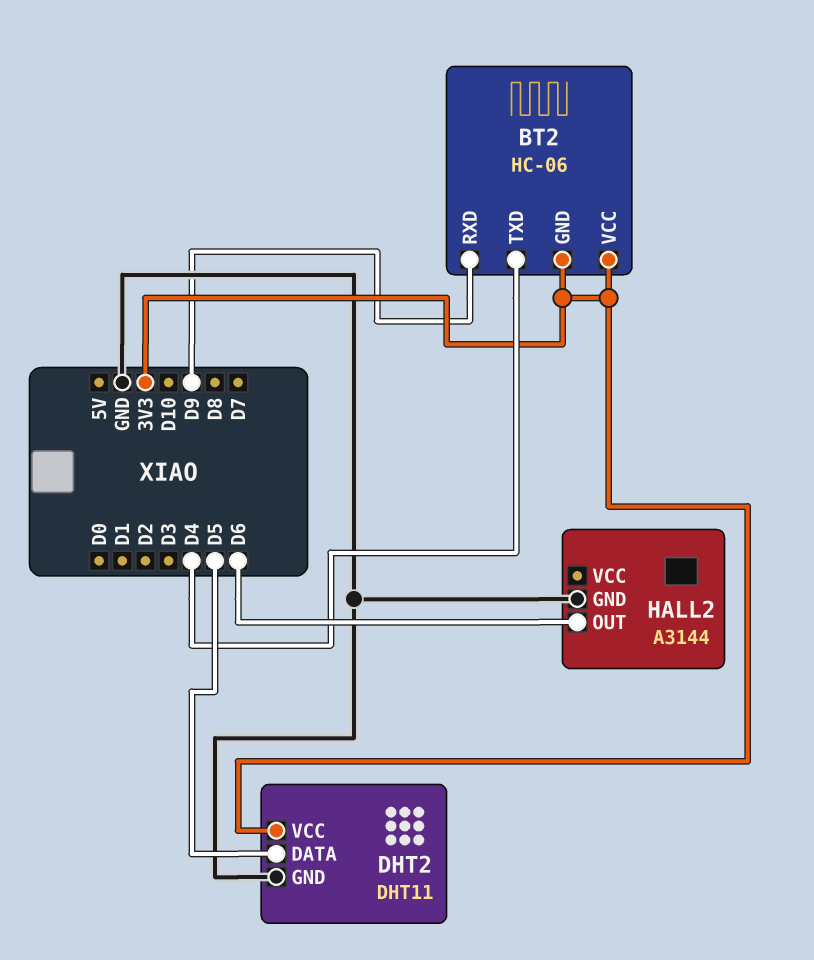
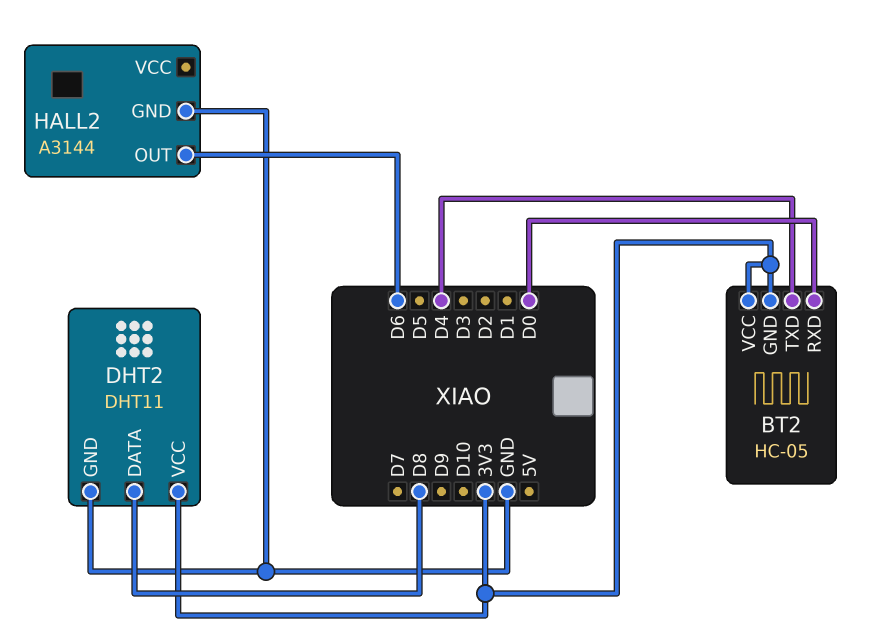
BT2: HC-06 -> HC-05
BT2 pin RXD: D9 -> D0
DHT2 pin DATA: D5 -> D8

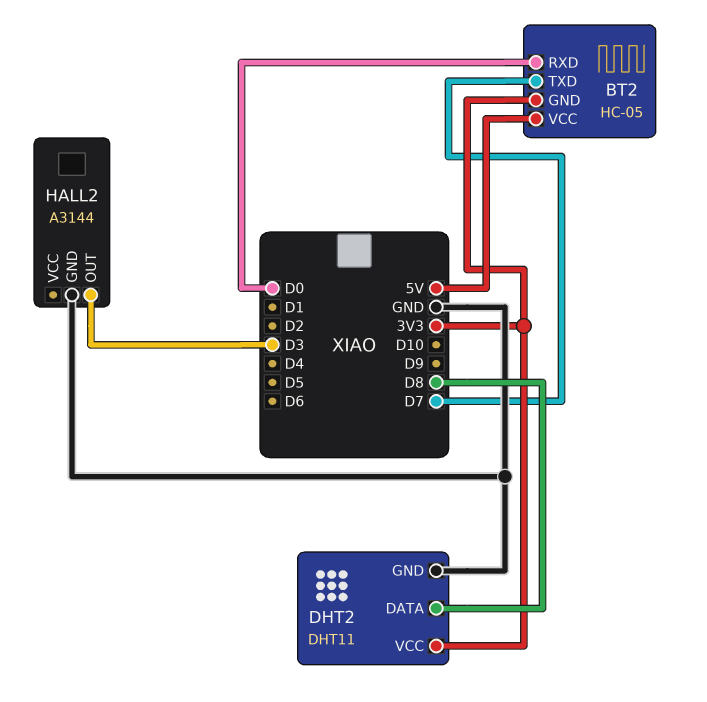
BT2 pin TXD: D4 -> D7
BT2 pin VCC: 3V3 -> 5V
HALL2 pin OUT: D6 -> D3

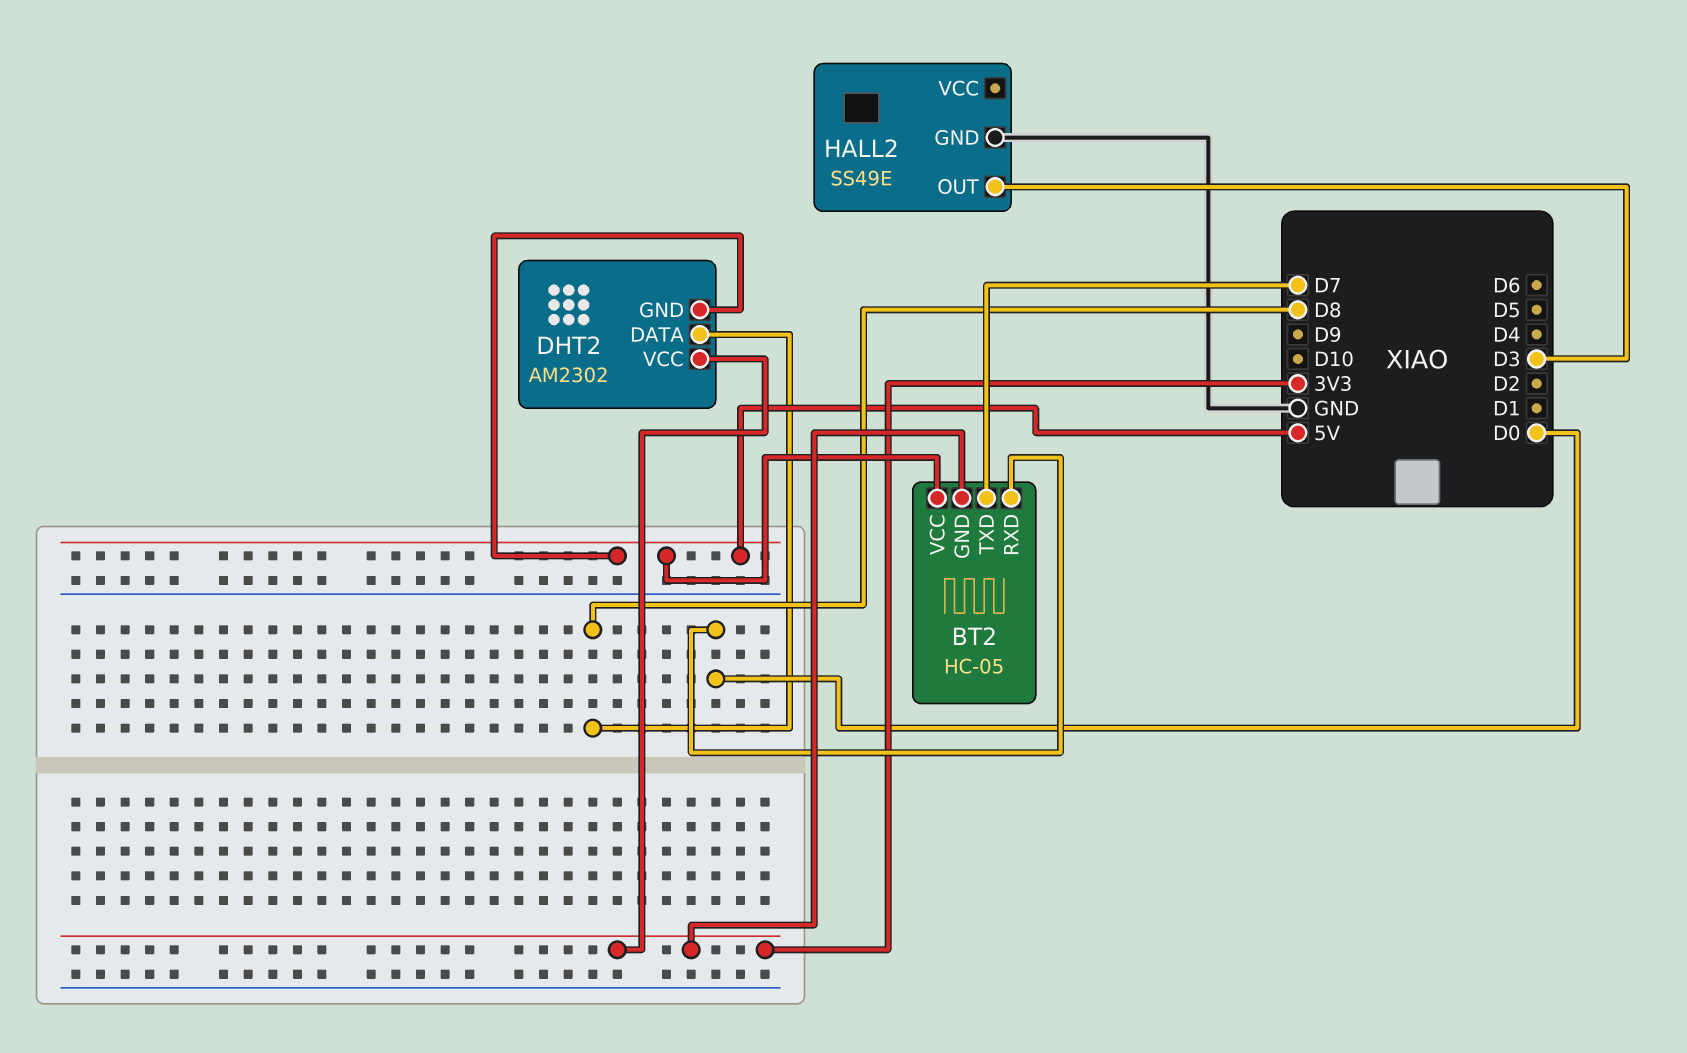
DHT2: DHT11 -> AM2302
DHT2 pin GND: GND -> 5V
HALL2: A3144 -> SS49E

